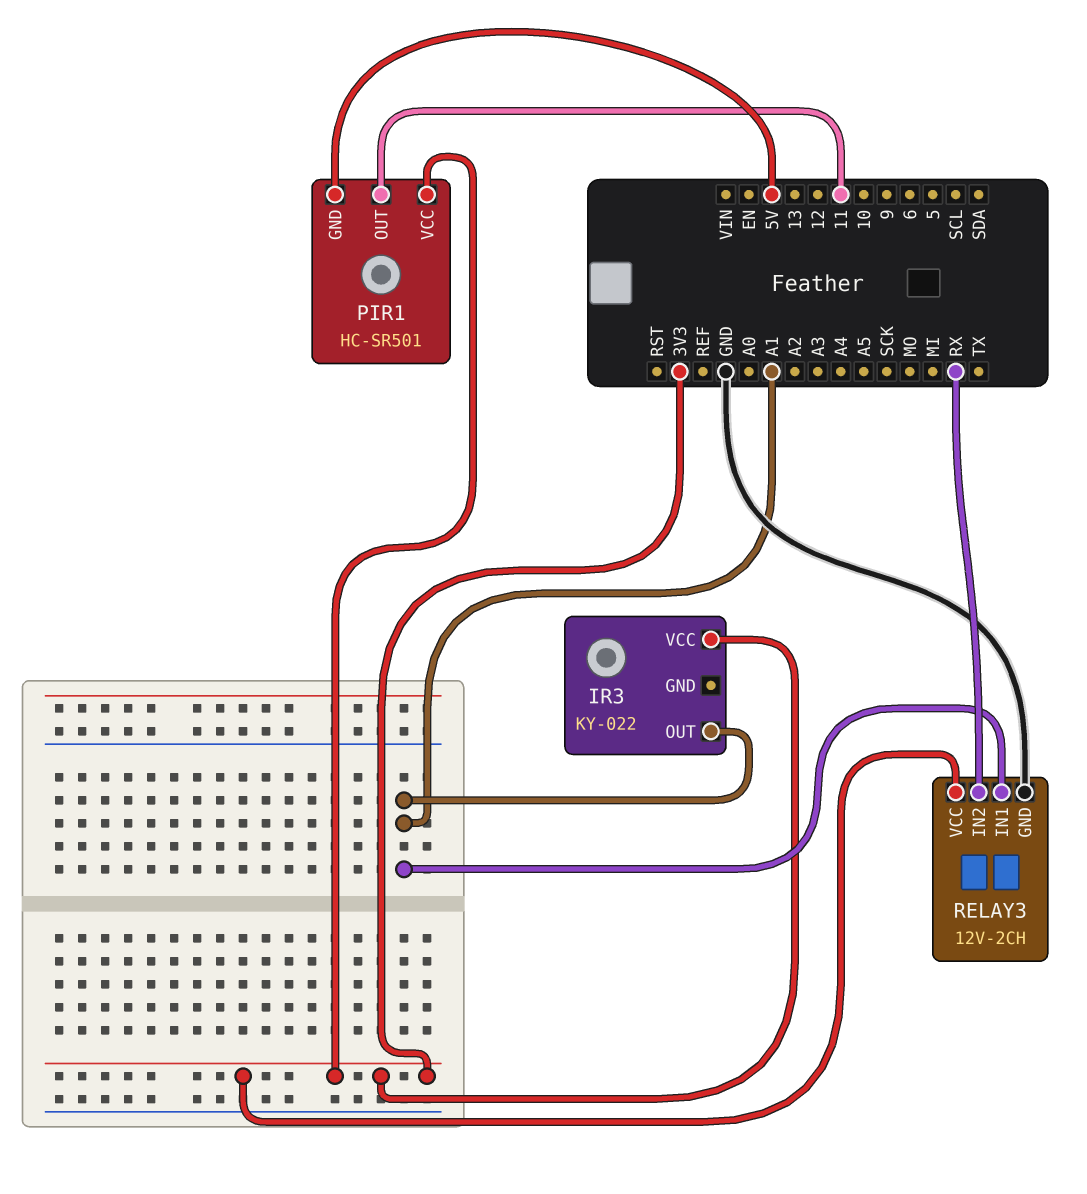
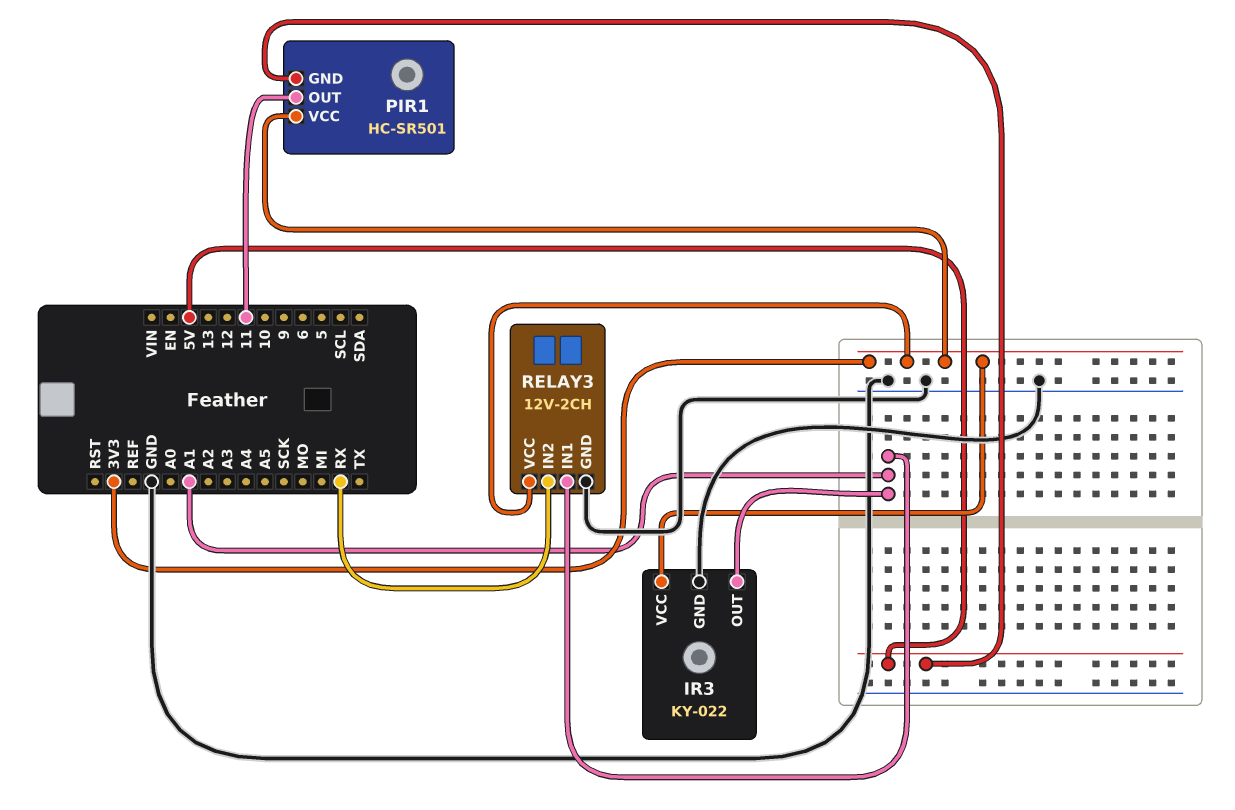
IR3 pin GND: none -> GND

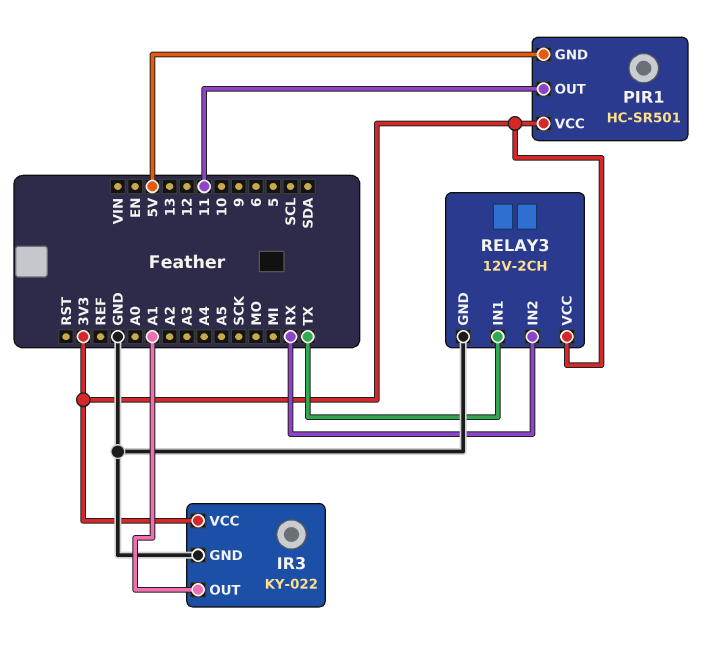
RELAY3 pin IN1: A1 -> TX

